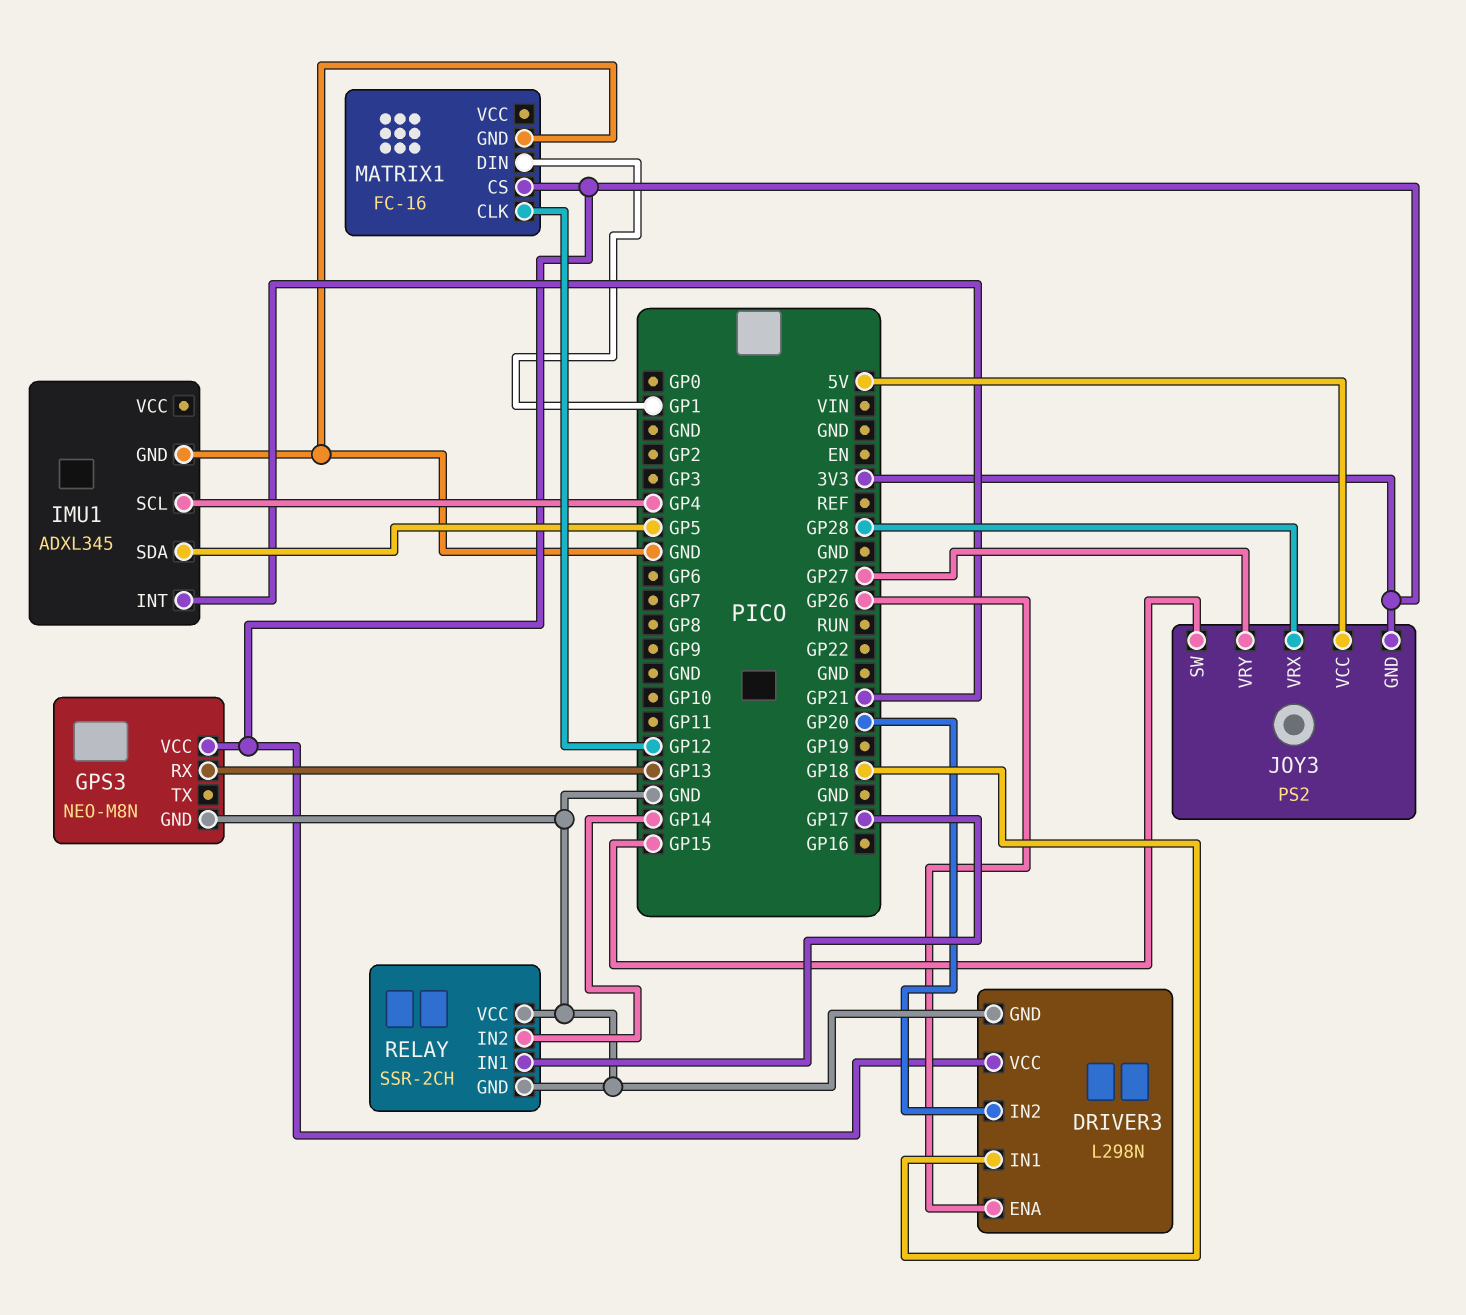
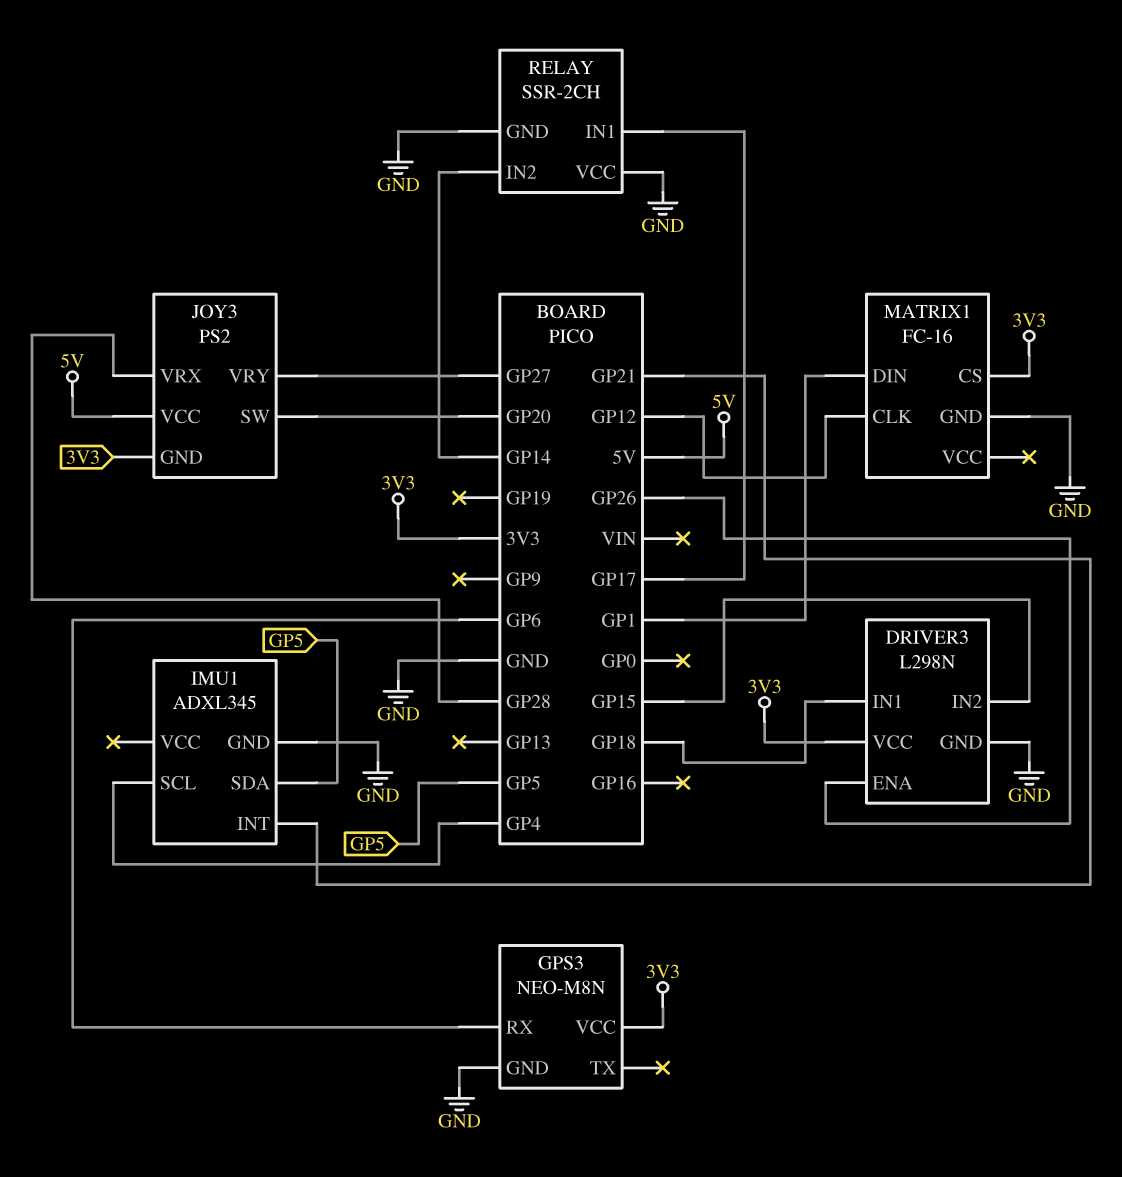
DRIVER3 pin IN2: GP20 -> GP15
GPS3 pin RX: GP13 -> GP6
JOY3 pin SW: GP15 -> GP20

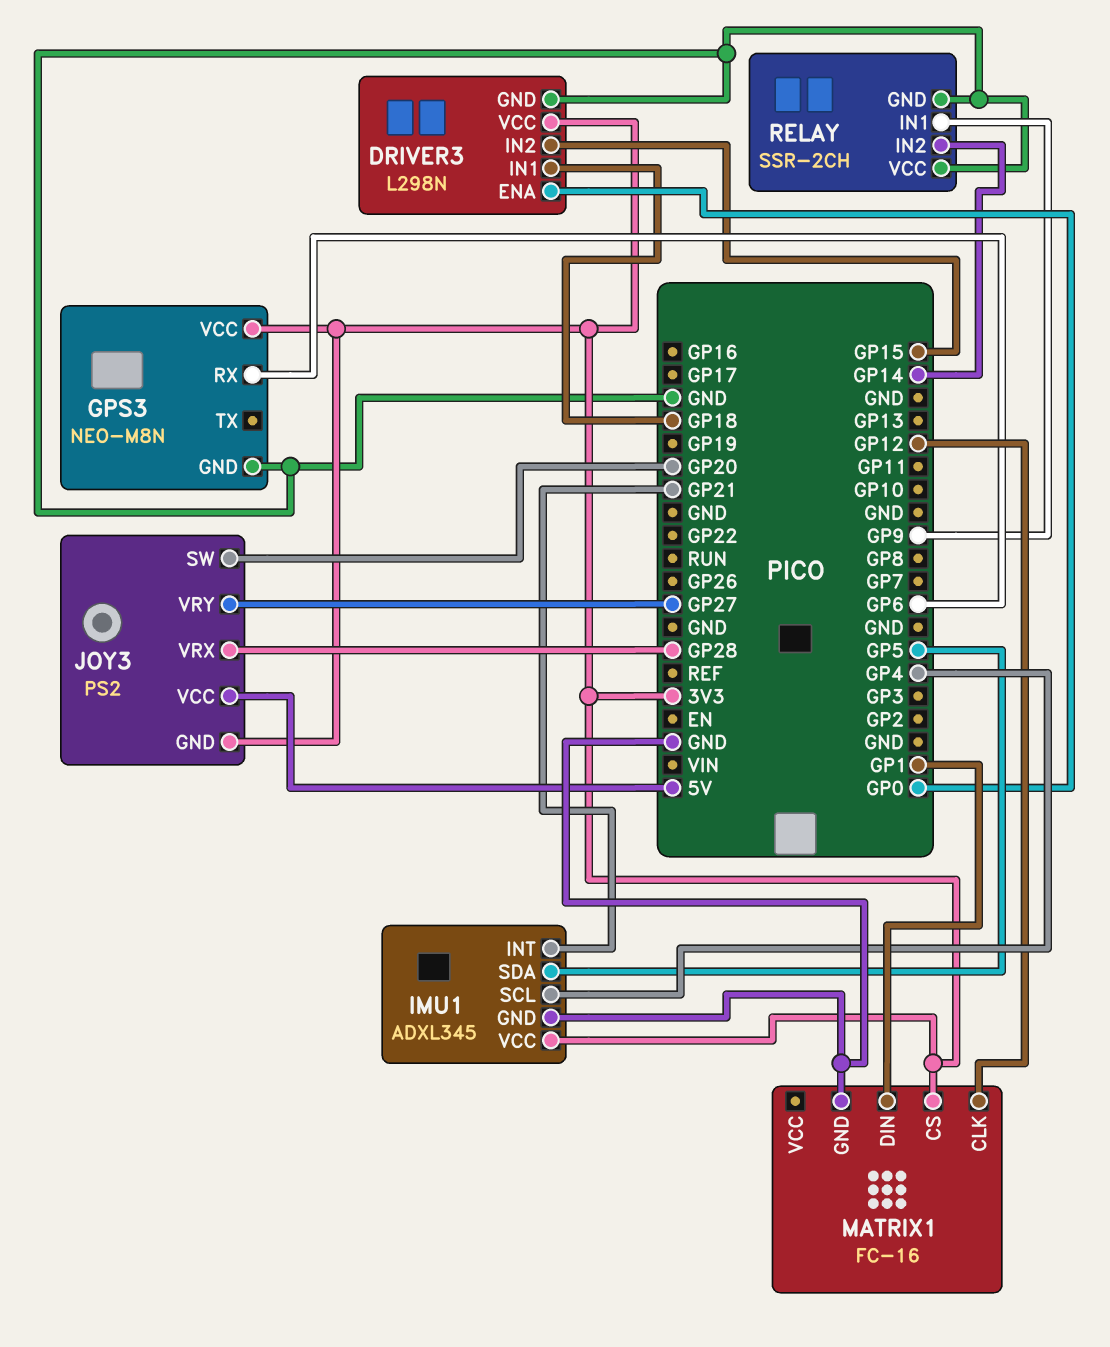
DRIVER3 pin ENA: GP26 -> GP0
IMU1 pin VCC: none -> 3V3
RELAY pin IN1: GP17 -> GP9

